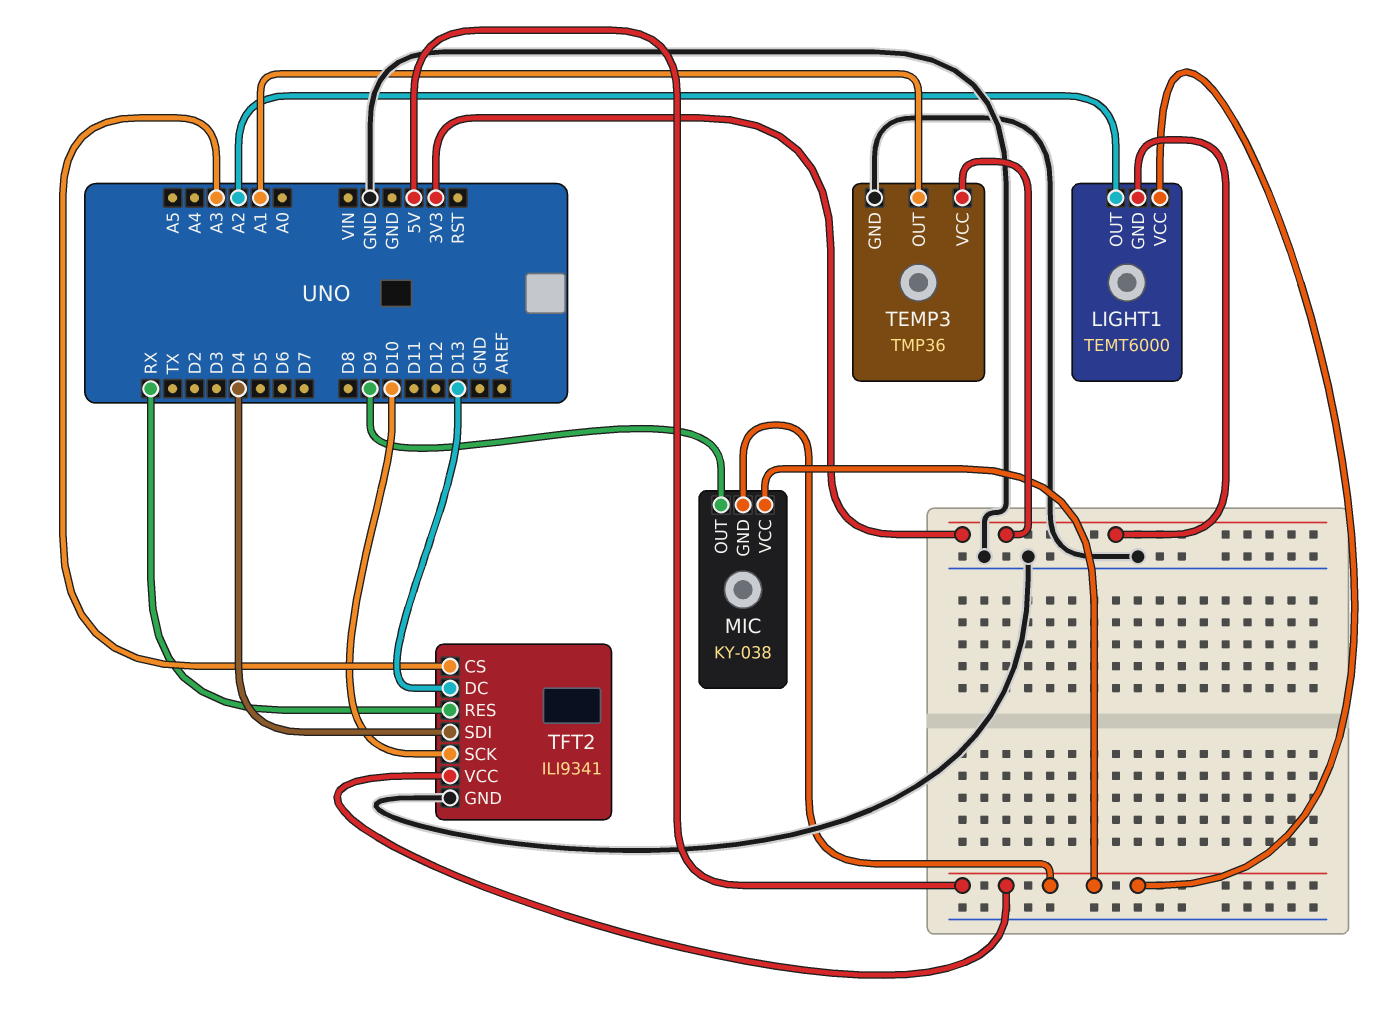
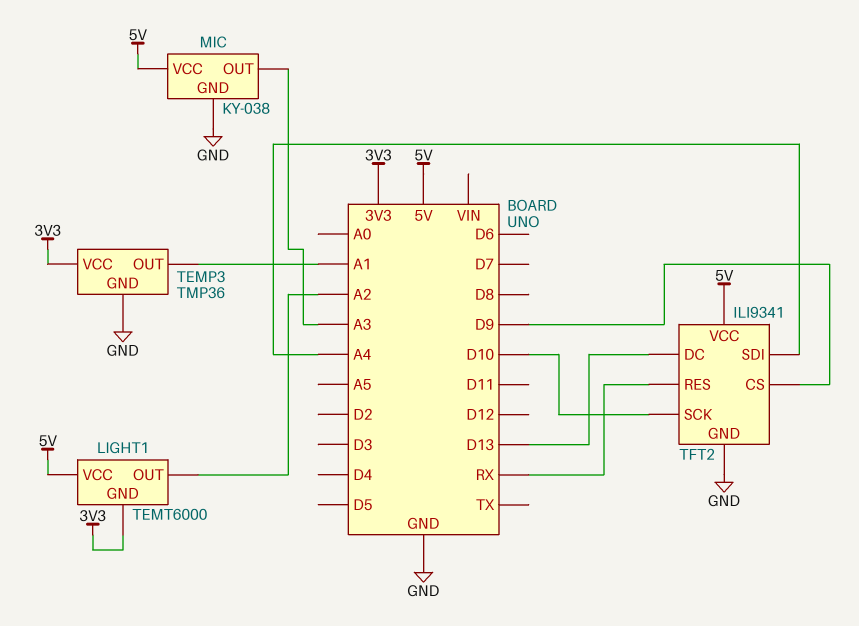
MIC pin GND: 5V -> GND
MIC pin OUT: D9 -> A3
TFT2 pin CS: A3 -> D9
TFT2 pin SDI: D4 -> A4

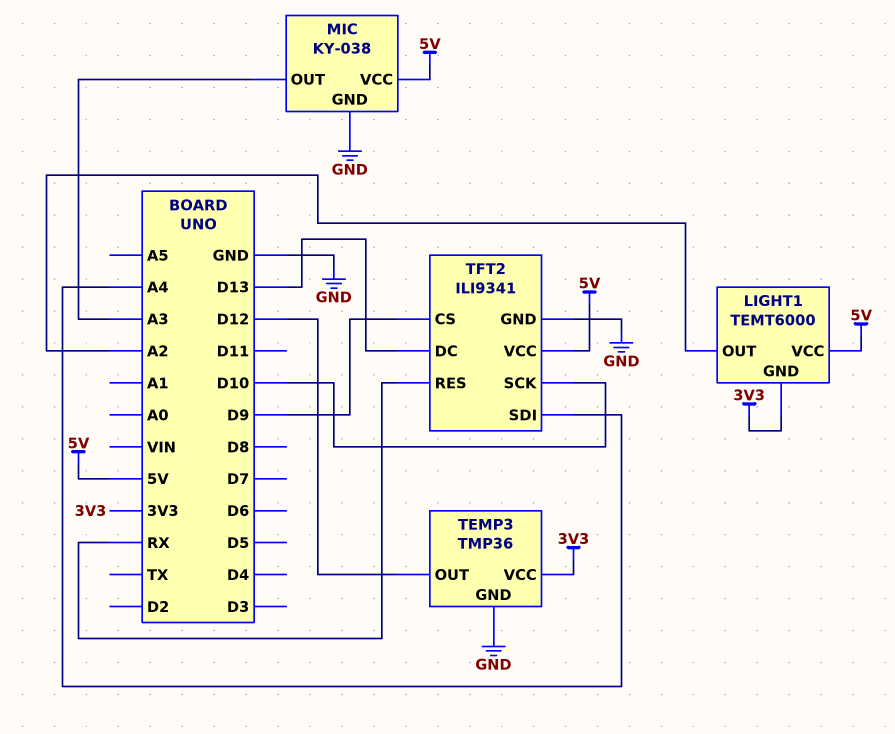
TEMP3 pin OUT: A1 -> D12

